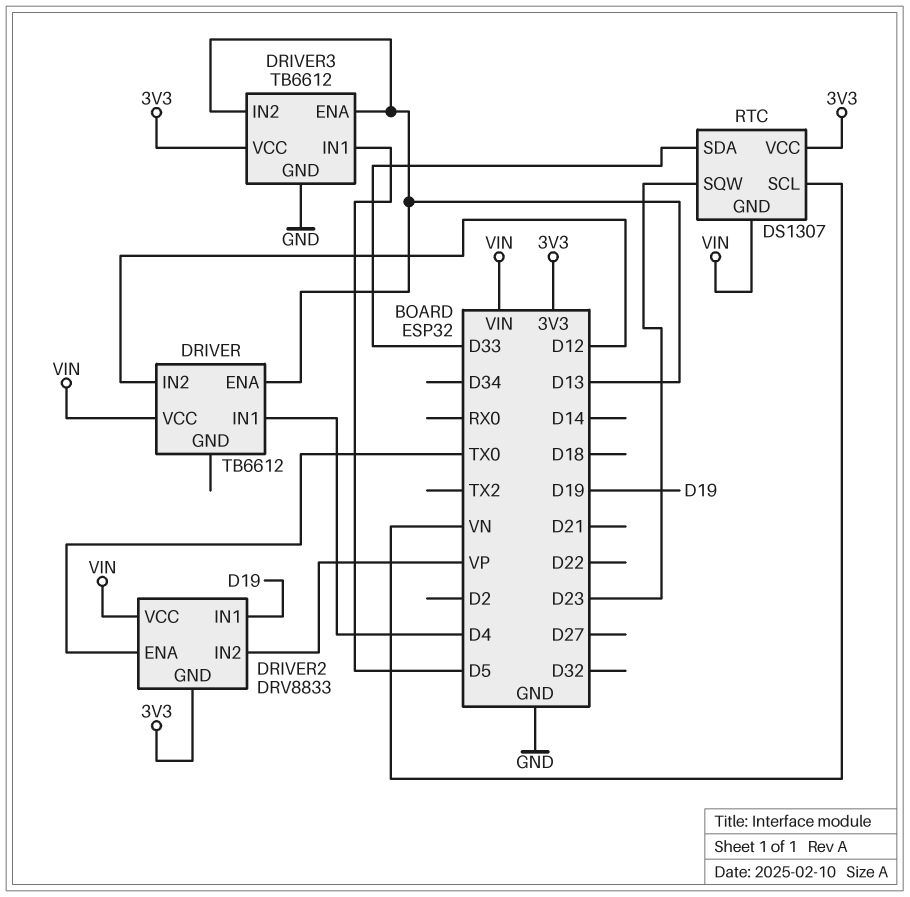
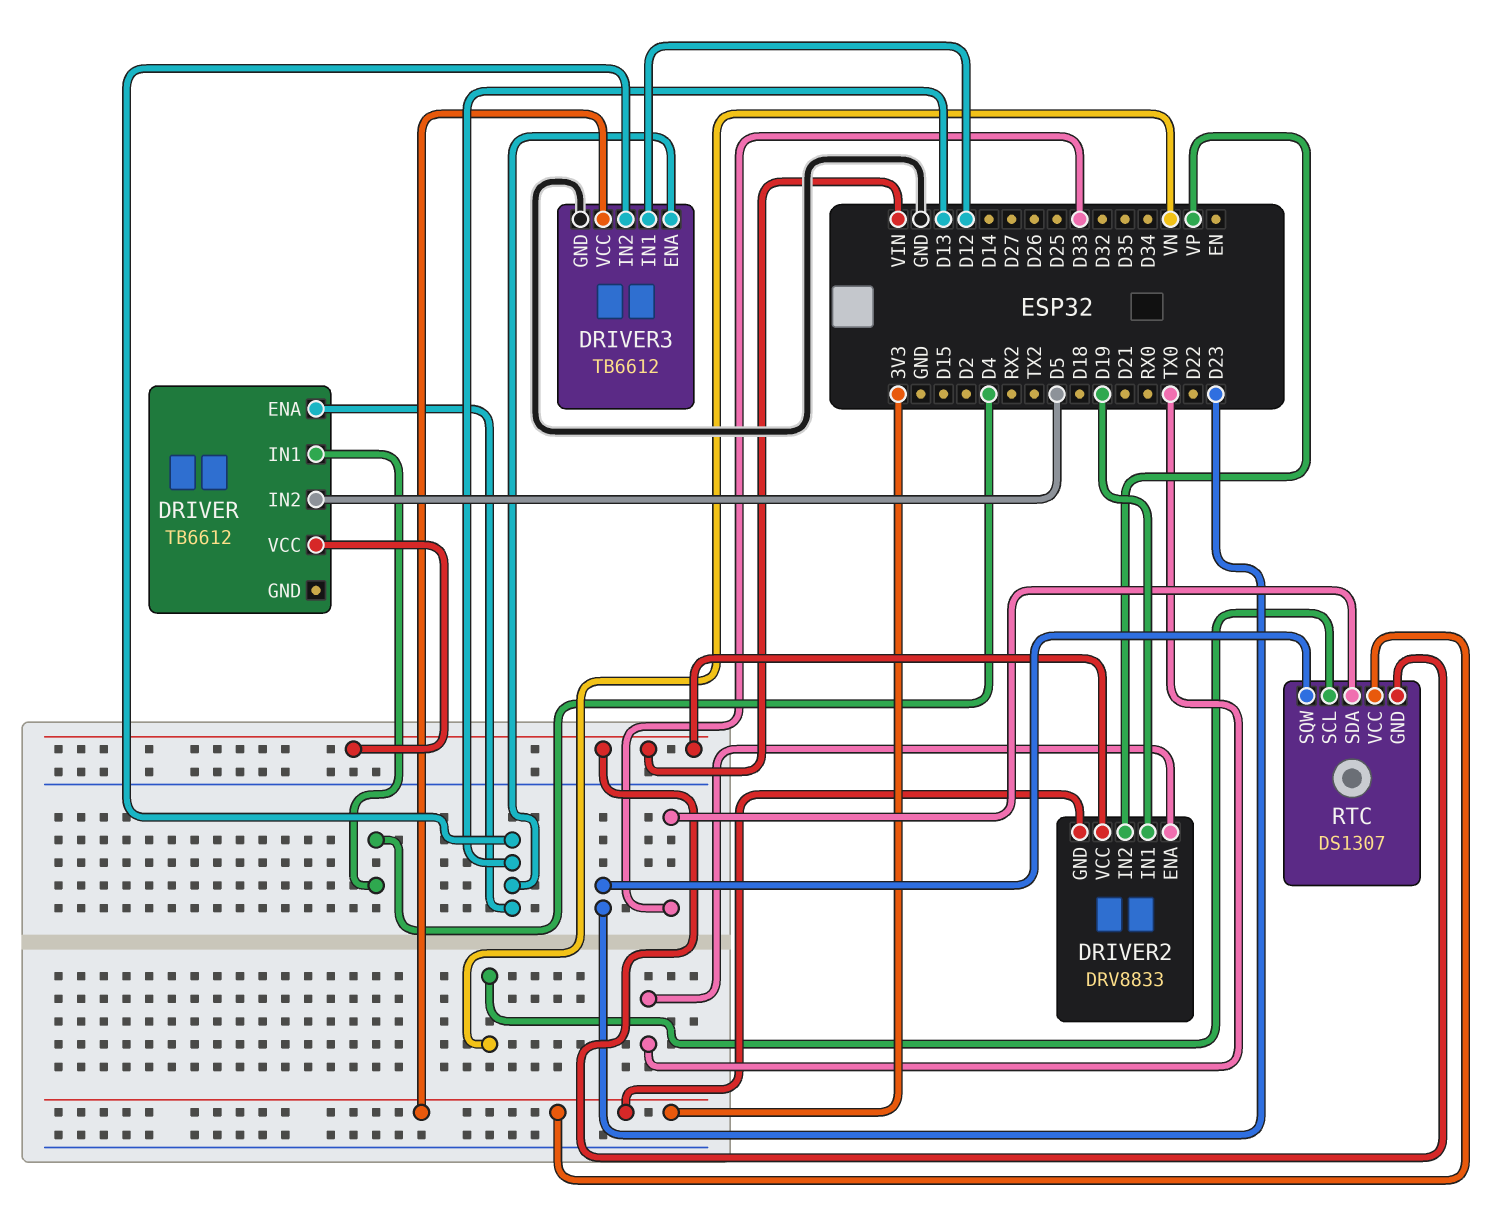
DRIVER pin IN2: D12 -> D5
DRIVER3 pin IN1: D5 -> D12

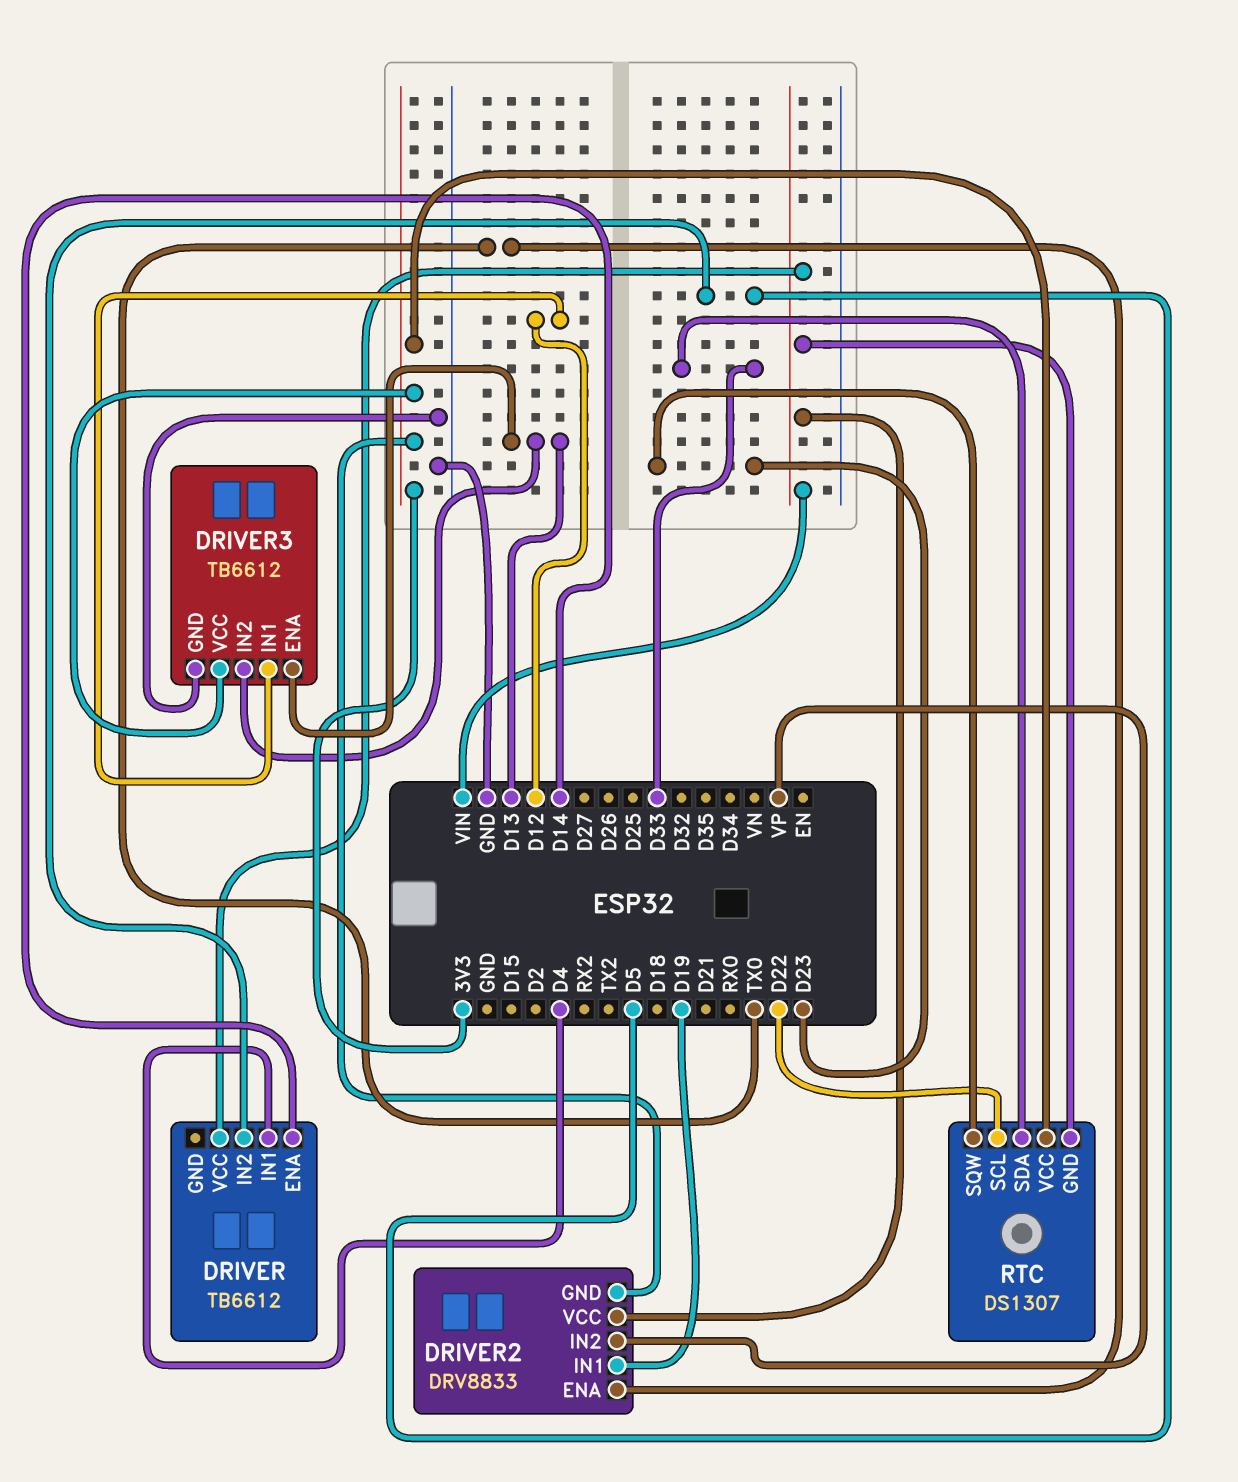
DRIVER pin ENA: D13 -> D14
RTC pin SCL: VN -> D22

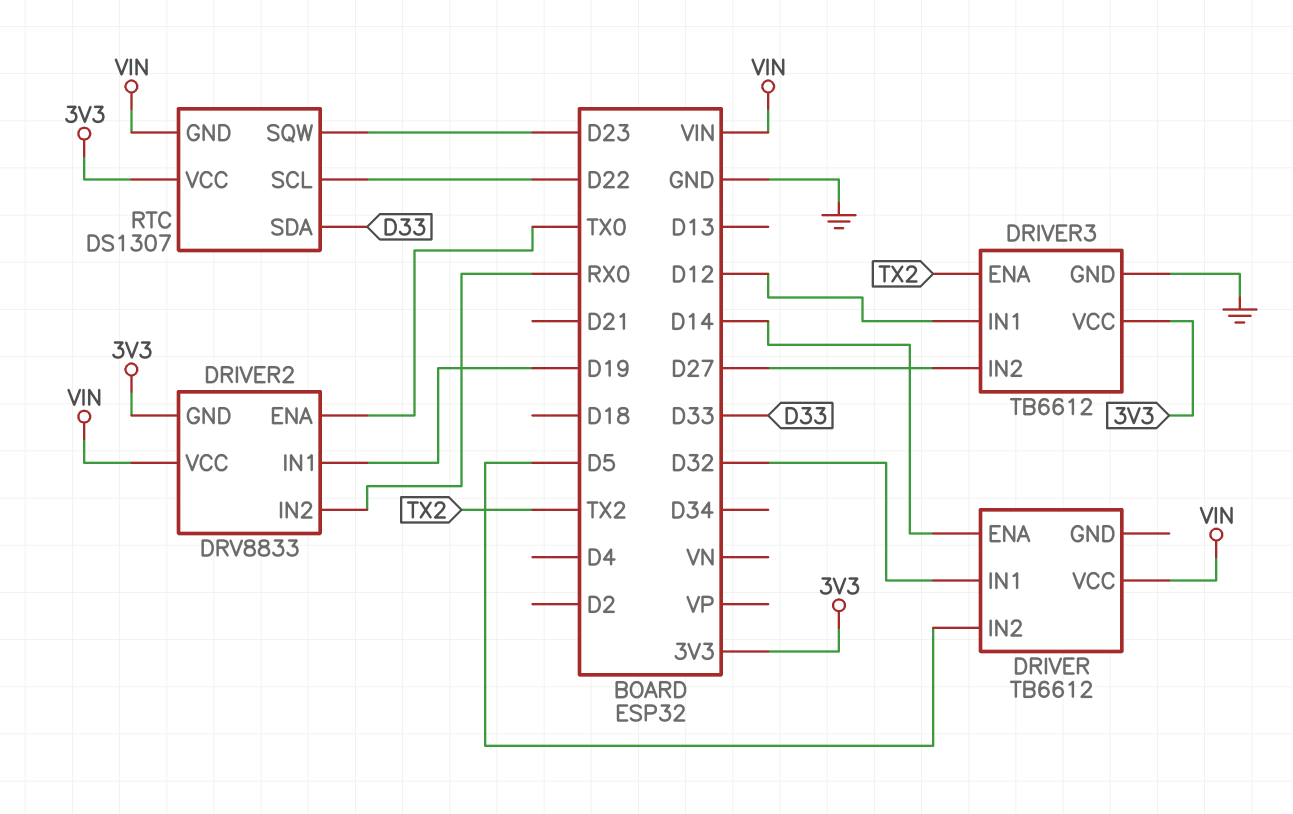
DRIVER pin IN1: D4 -> D32
DRIVER2 pin IN2: VP -> RX0
DRIVER3 pin ENA: D13 -> TX2
DRIVER3 pin IN2: D13 -> D27

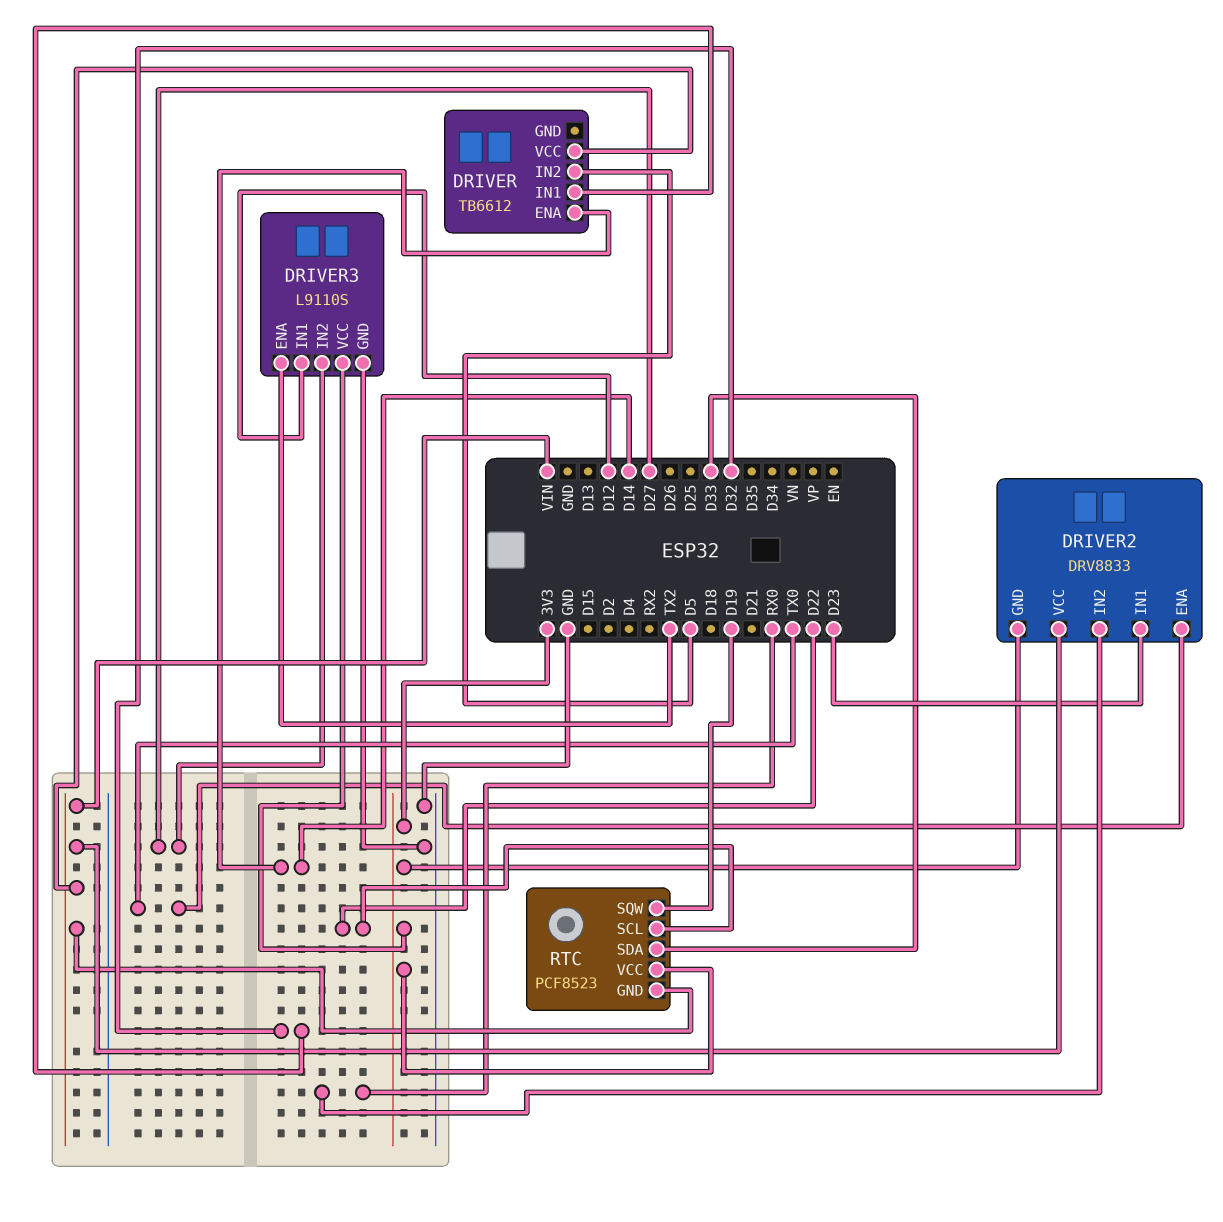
DRIVER2 pin IN1: D19 -> D23
DRIVER3: TB6612 -> L9110S
RTC: DS1307 -> PCF8523
RTC pin SQW: D23 -> D19

